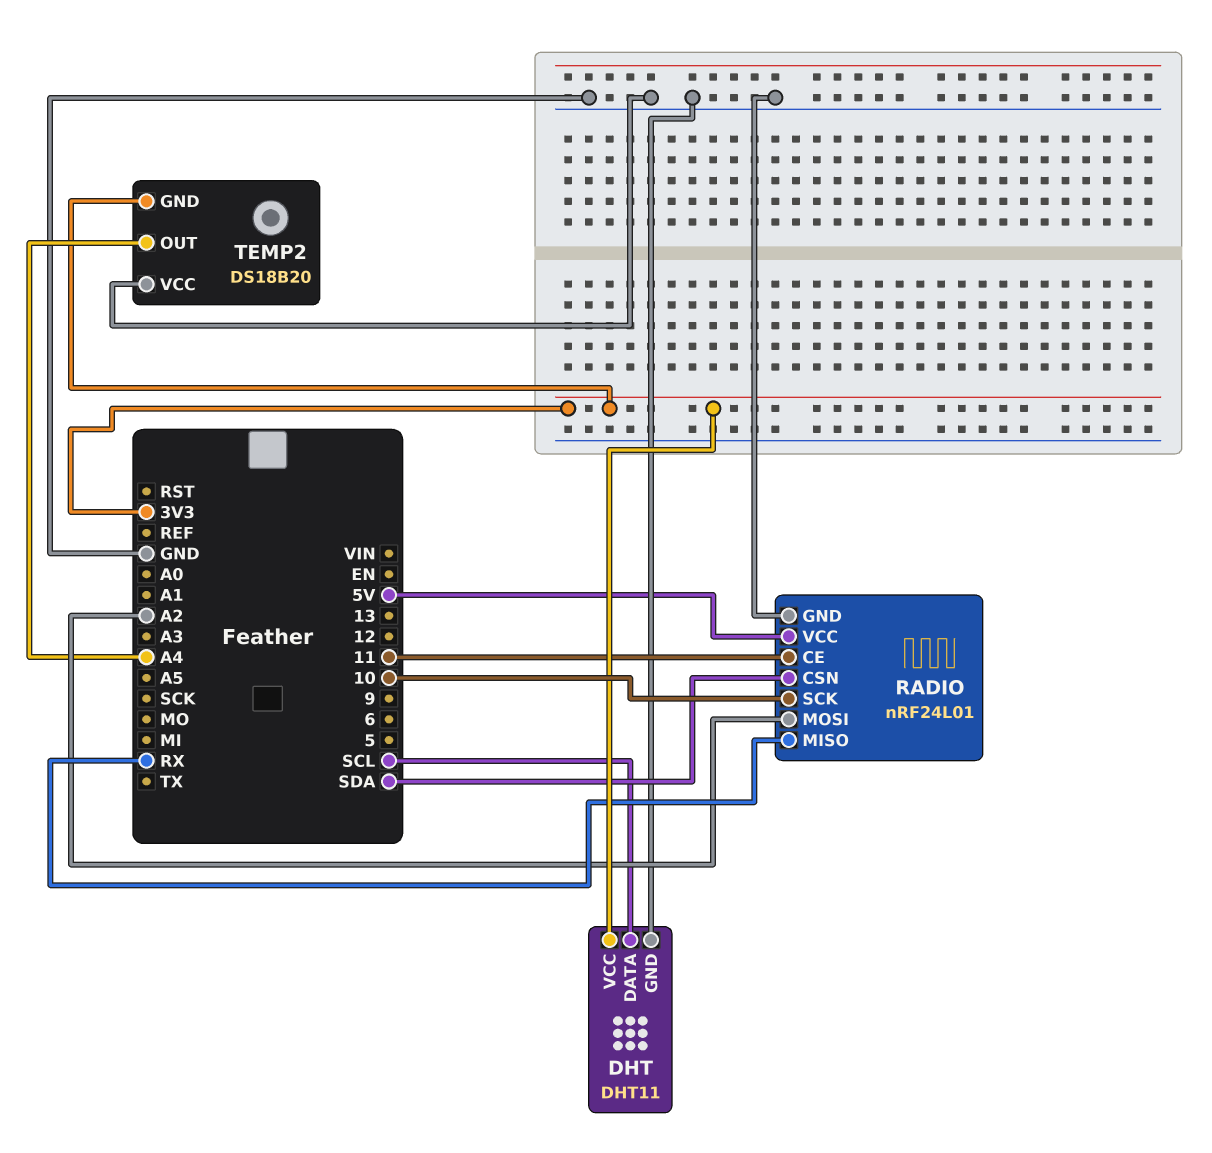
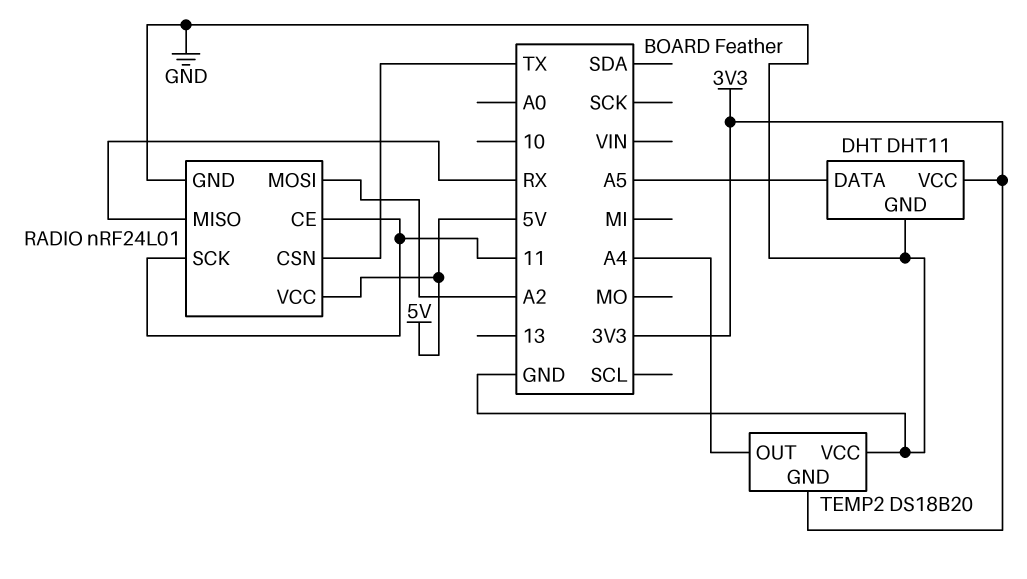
DHT pin DATA: SCL -> A5
RADIO pin CSN: SDA -> TX
RADIO pin SCK: 10 -> 11

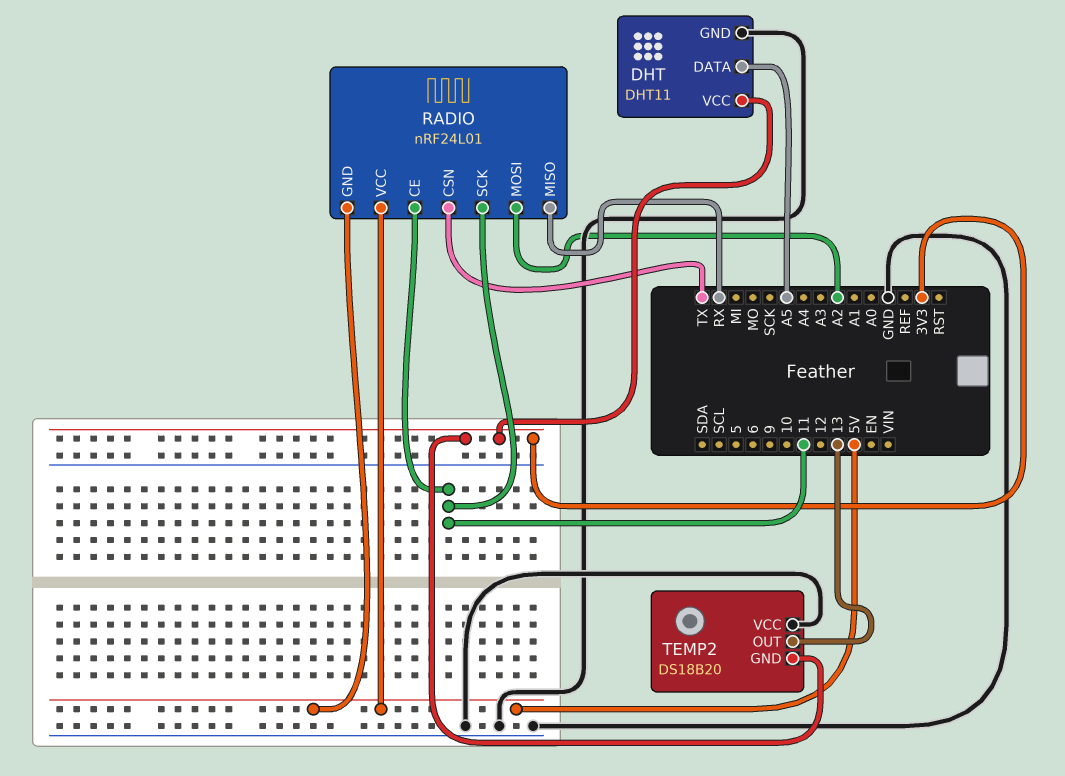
RADIO pin GND: GND -> 5V
TEMP2 pin OUT: A4 -> 13

